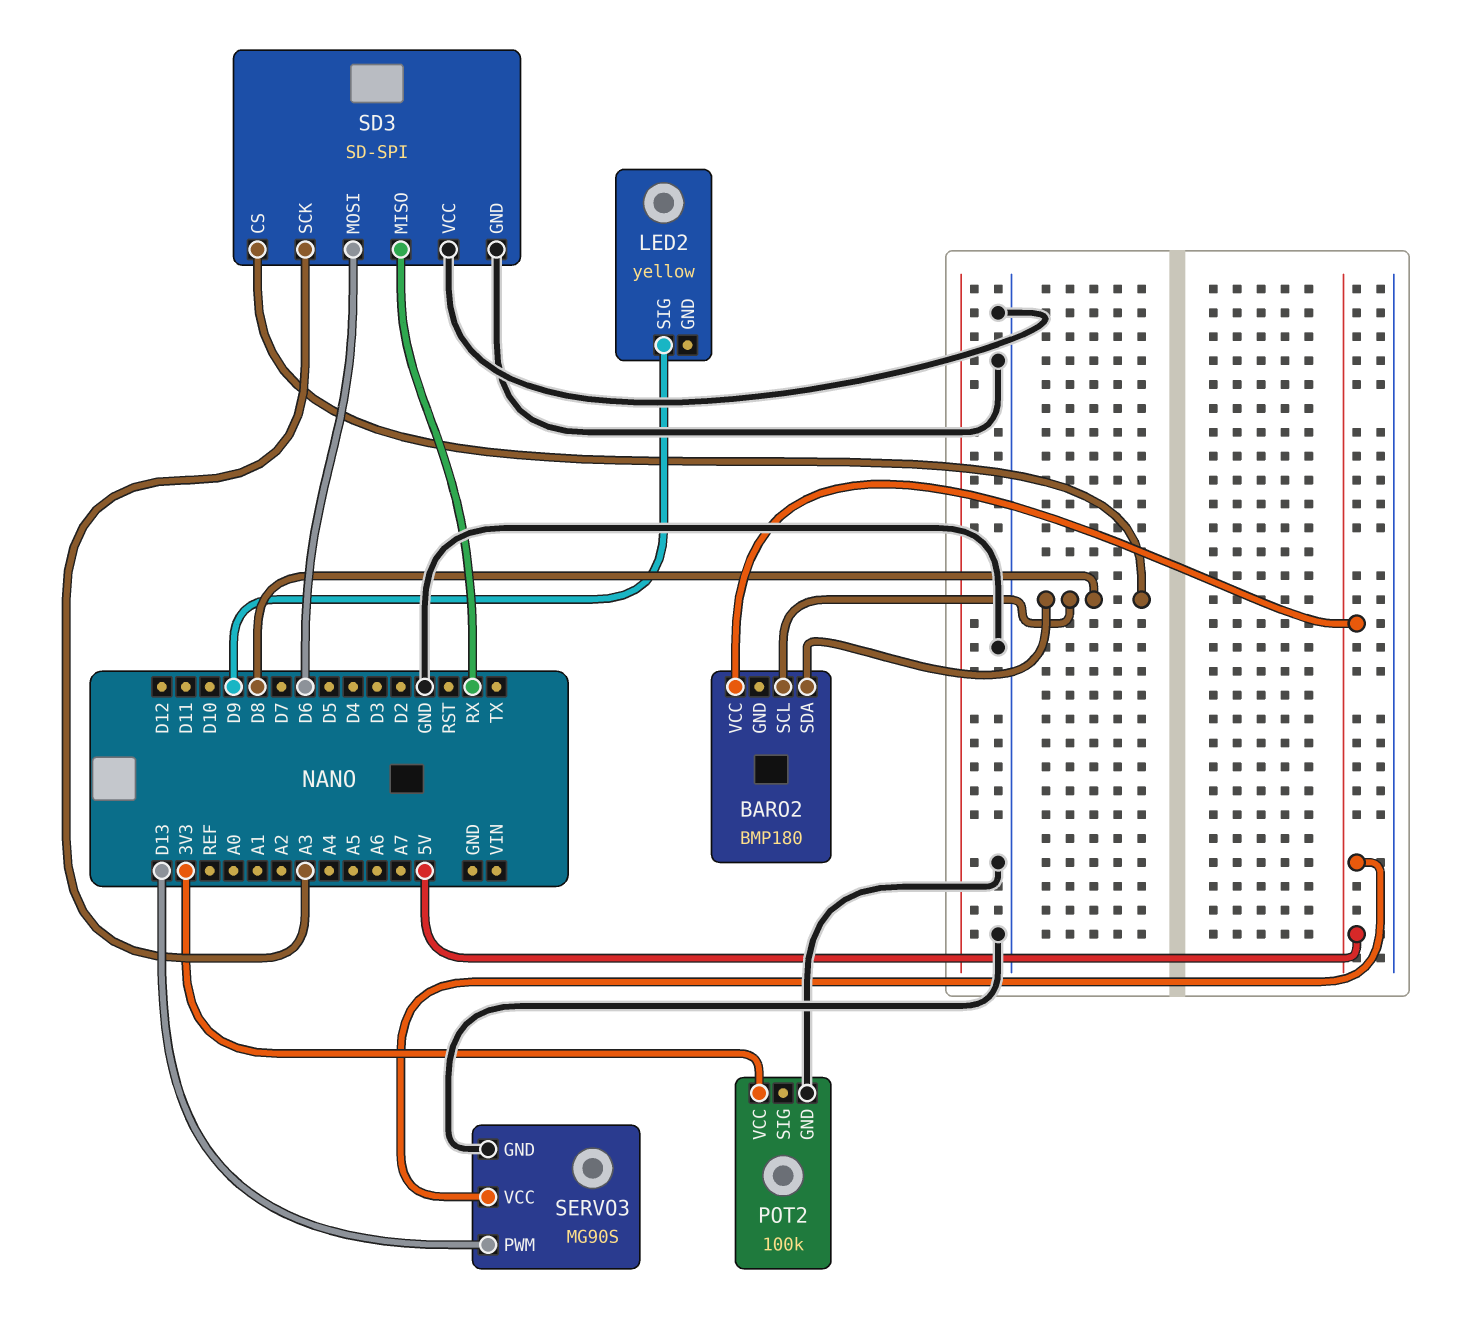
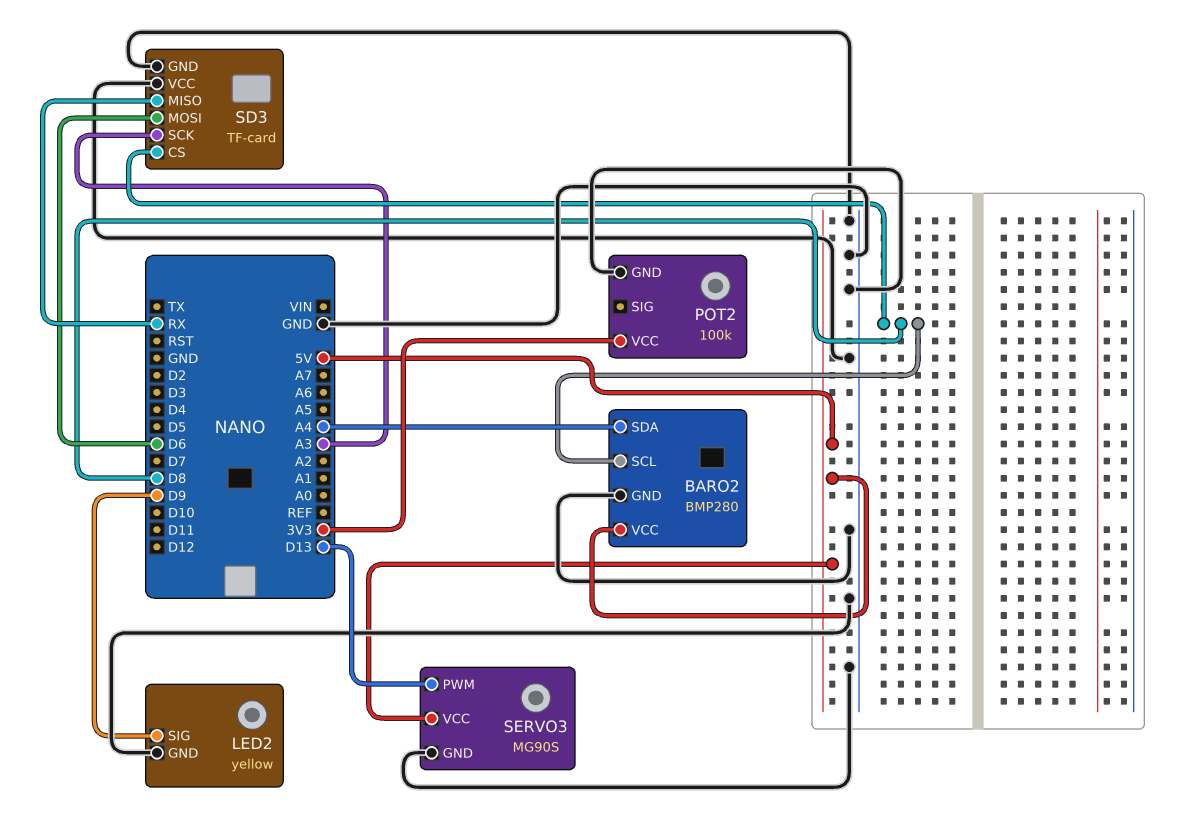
BARO2: BMP180 -> BMP280
BARO2 pin GND: none -> GND
BARO2 pin SDA: D8 -> A4
LED2 pin GND: none -> GND
SD3: SD-SPI -> TF-card

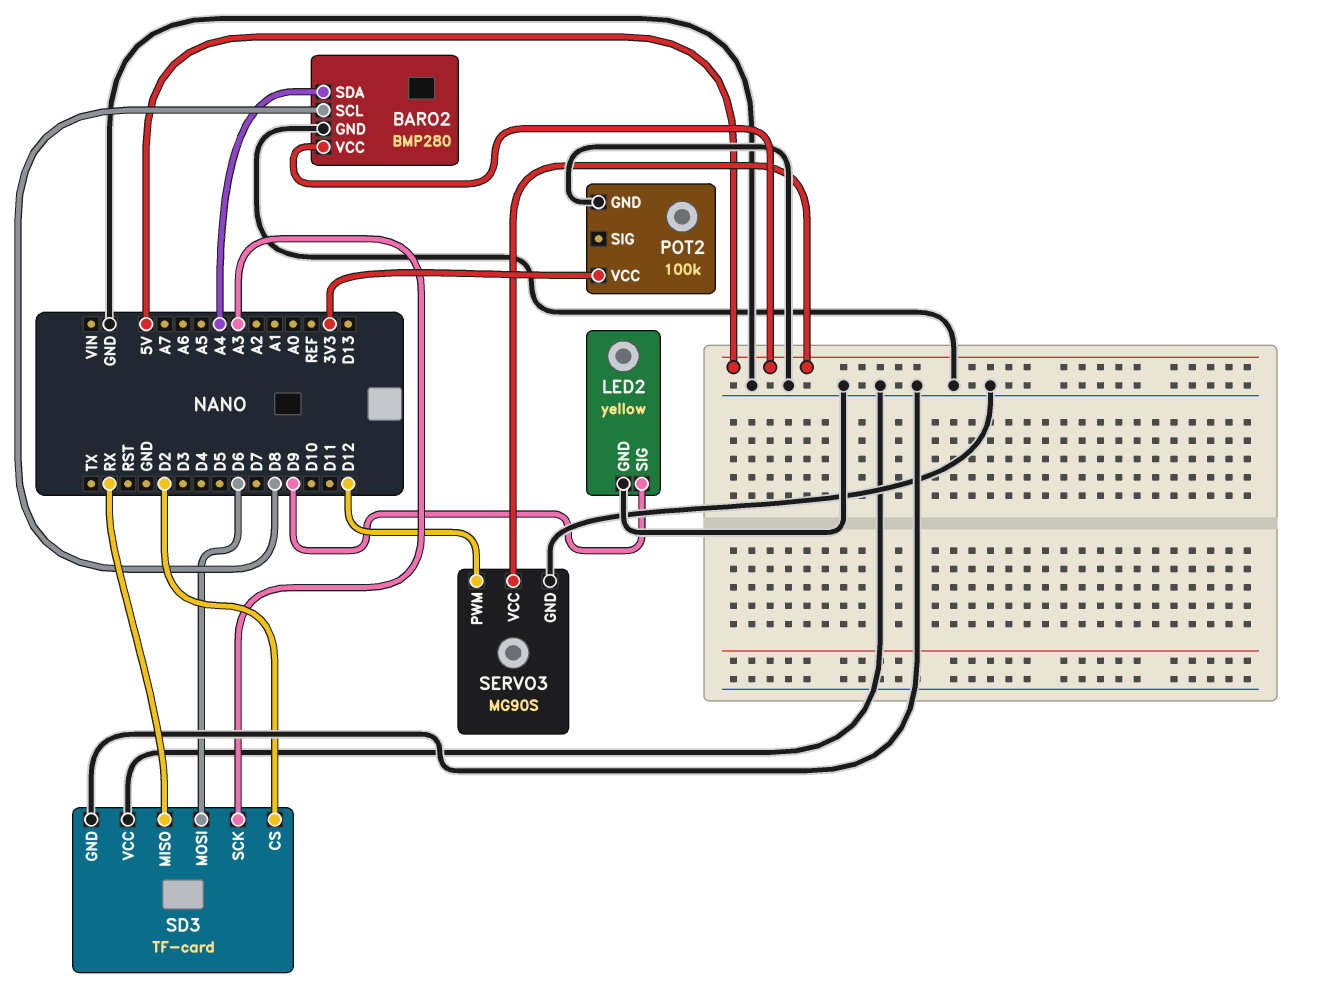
SD3 pin CS: D8 -> D2
SERVO3 pin PWM: D13 -> D12

